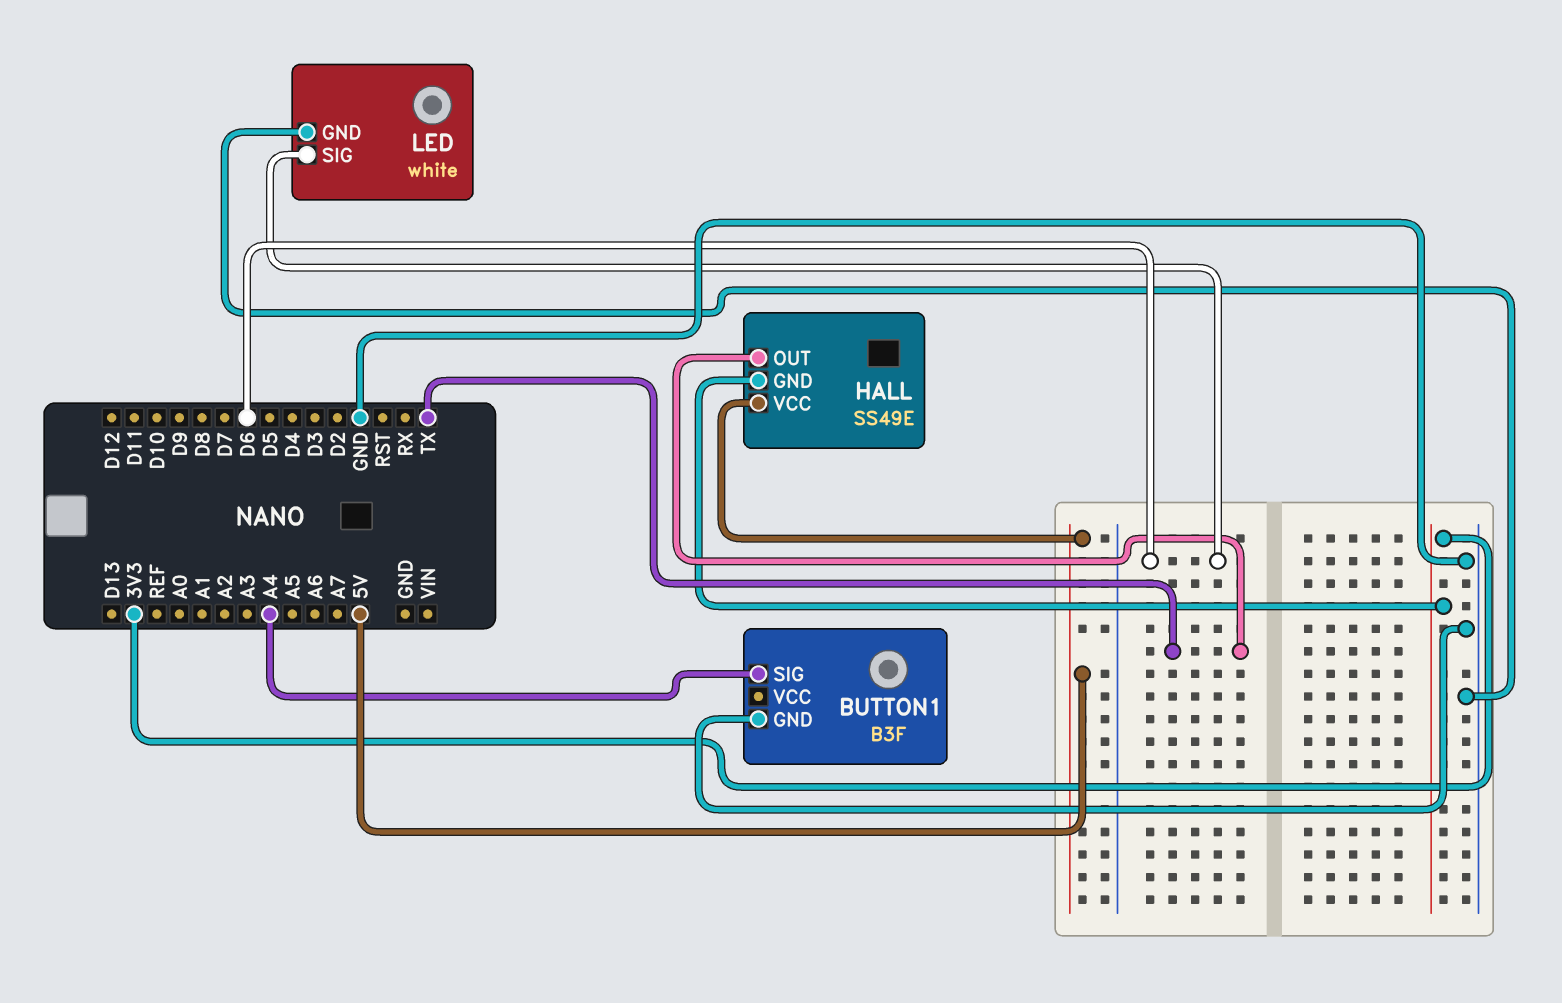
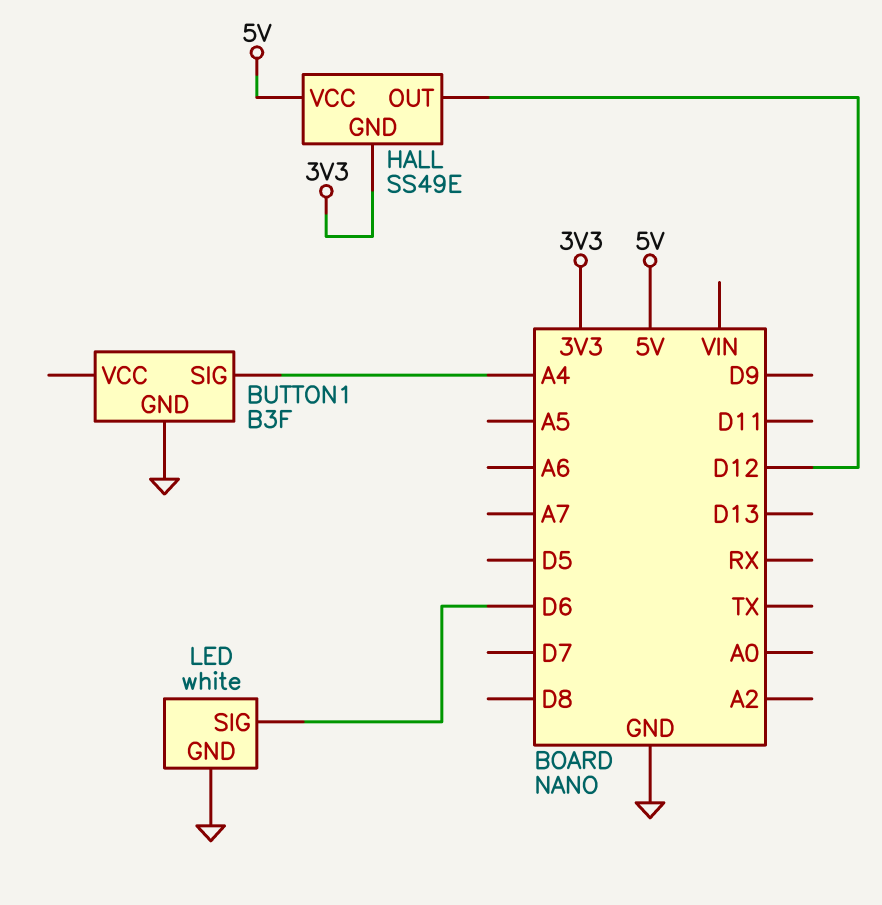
HALL pin OUT: TX -> D12

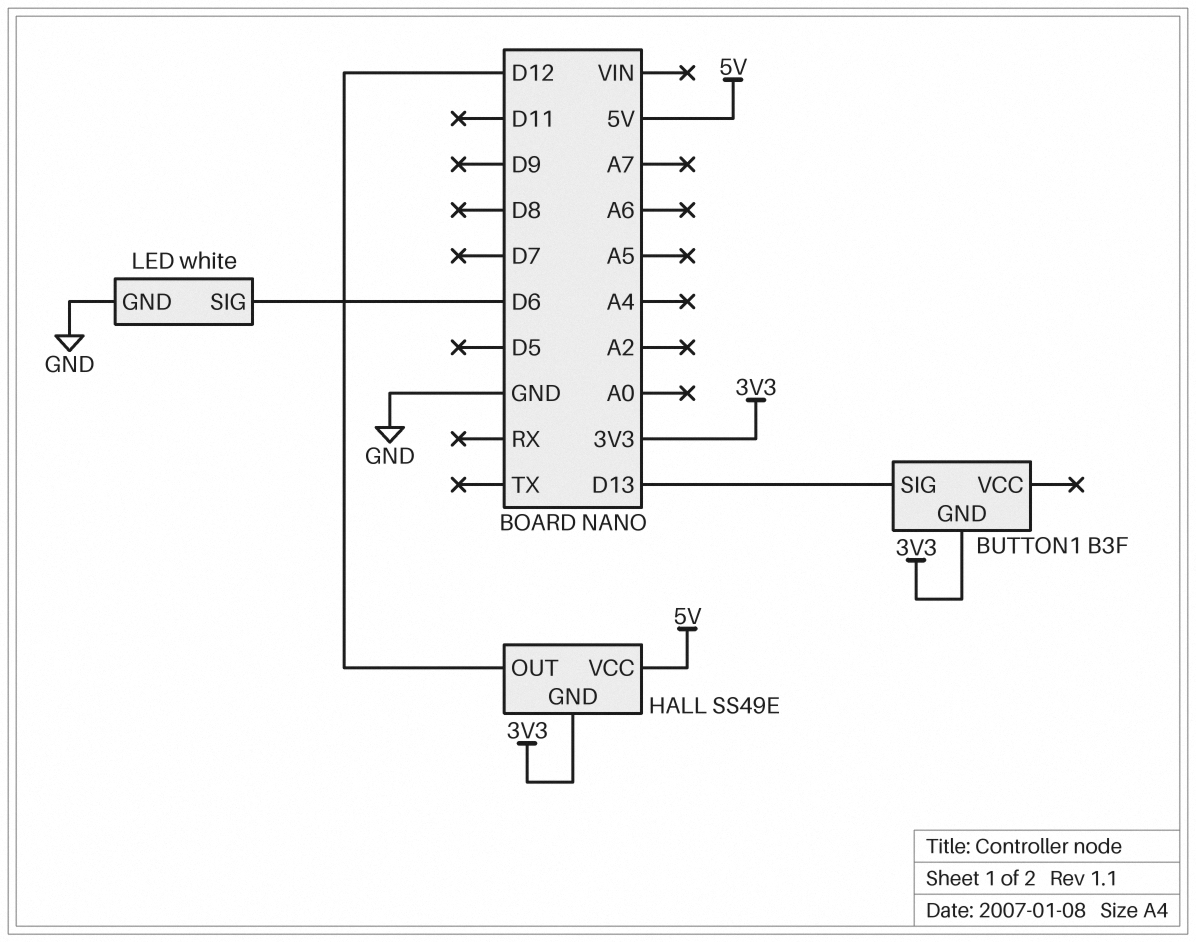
BUTTON1 pin GND: GND -> 3V3
BUTTON1 pin SIG: A4 -> D13

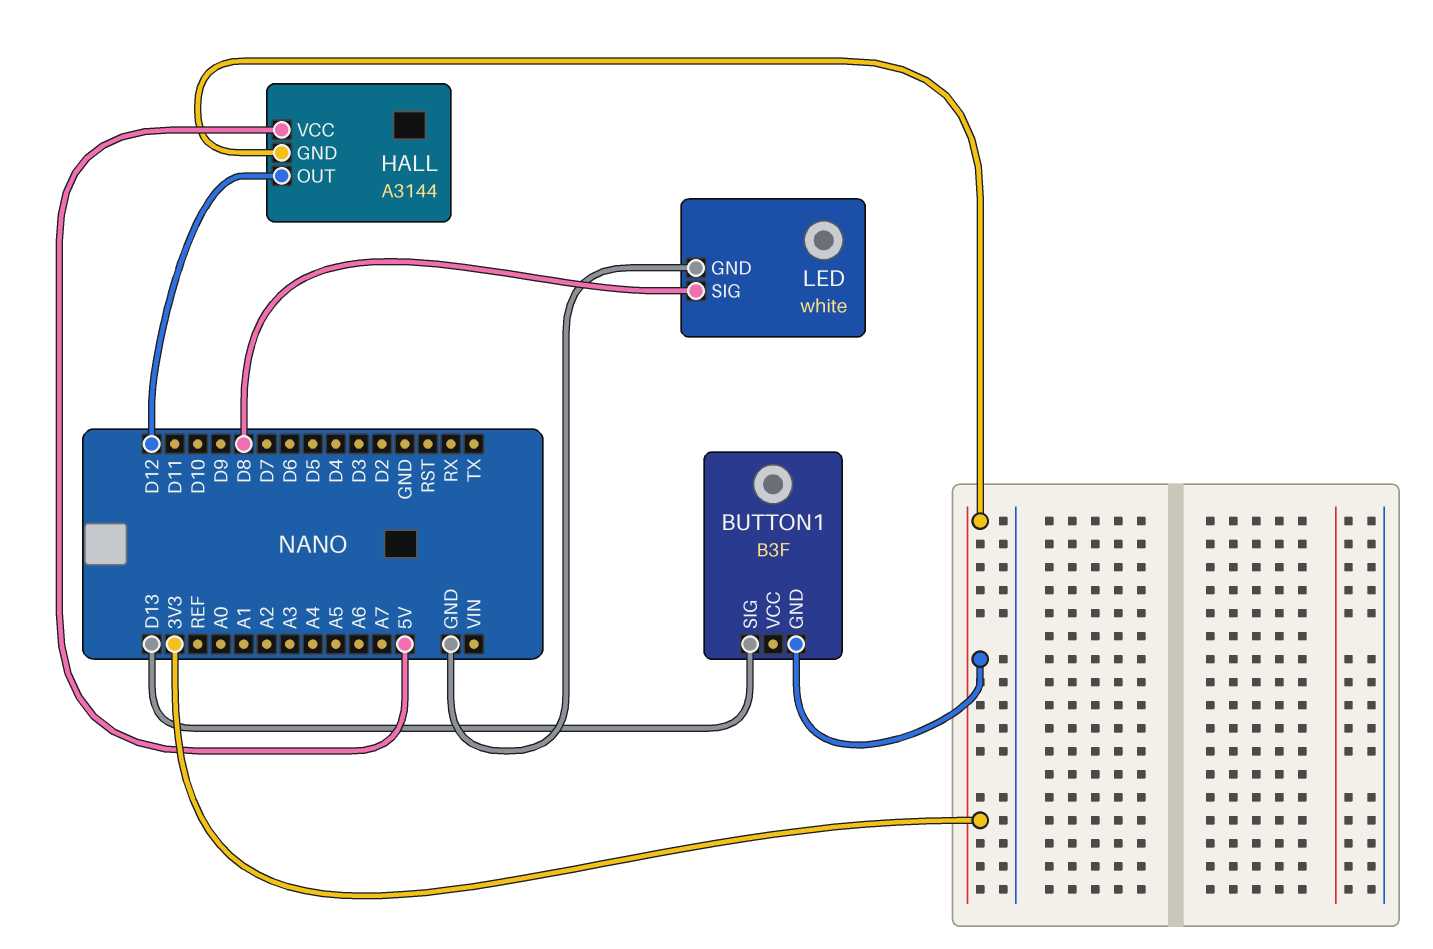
HALL: SS49E -> A3144
LED pin SIG: D6 -> D8

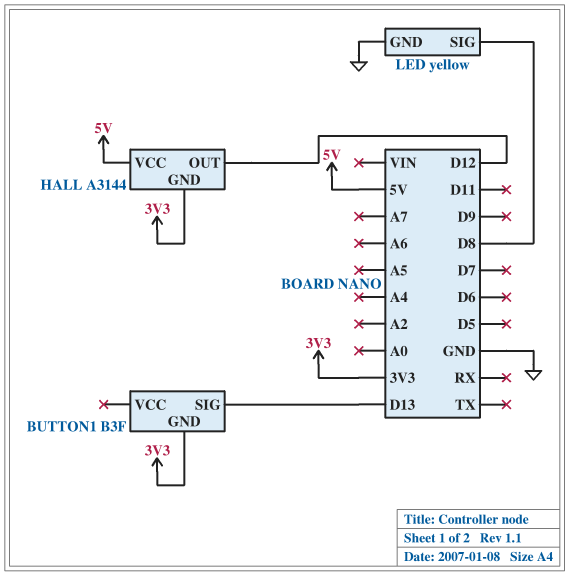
LED: white -> yellow

